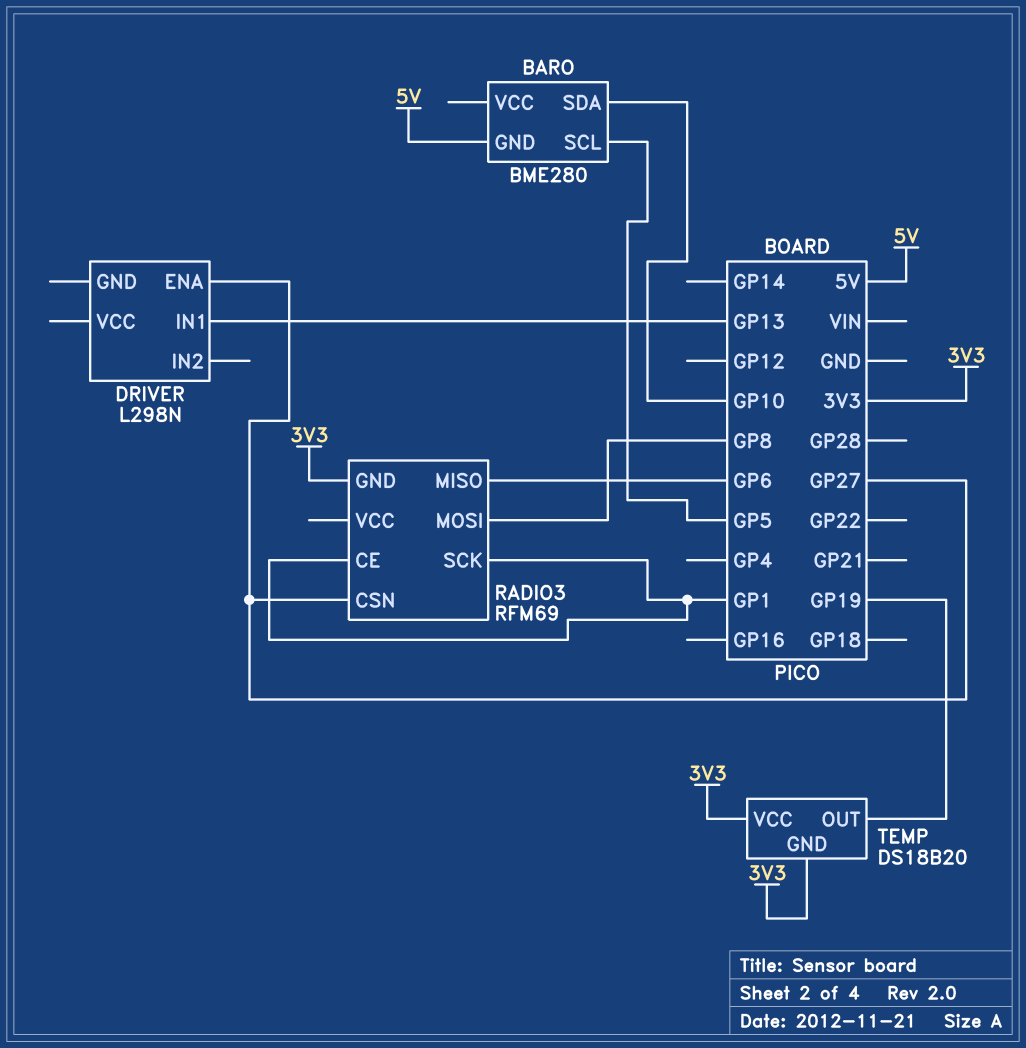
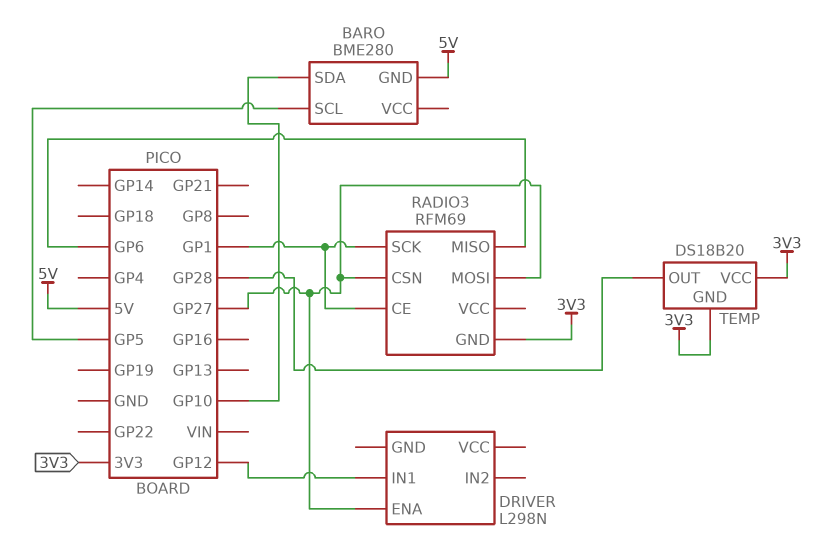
DRIVER pin IN1: GP13 -> GP12
RADIO3 pin MOSI: GP8 -> GP27
TEMP pin OUT: GP19 -> GP28

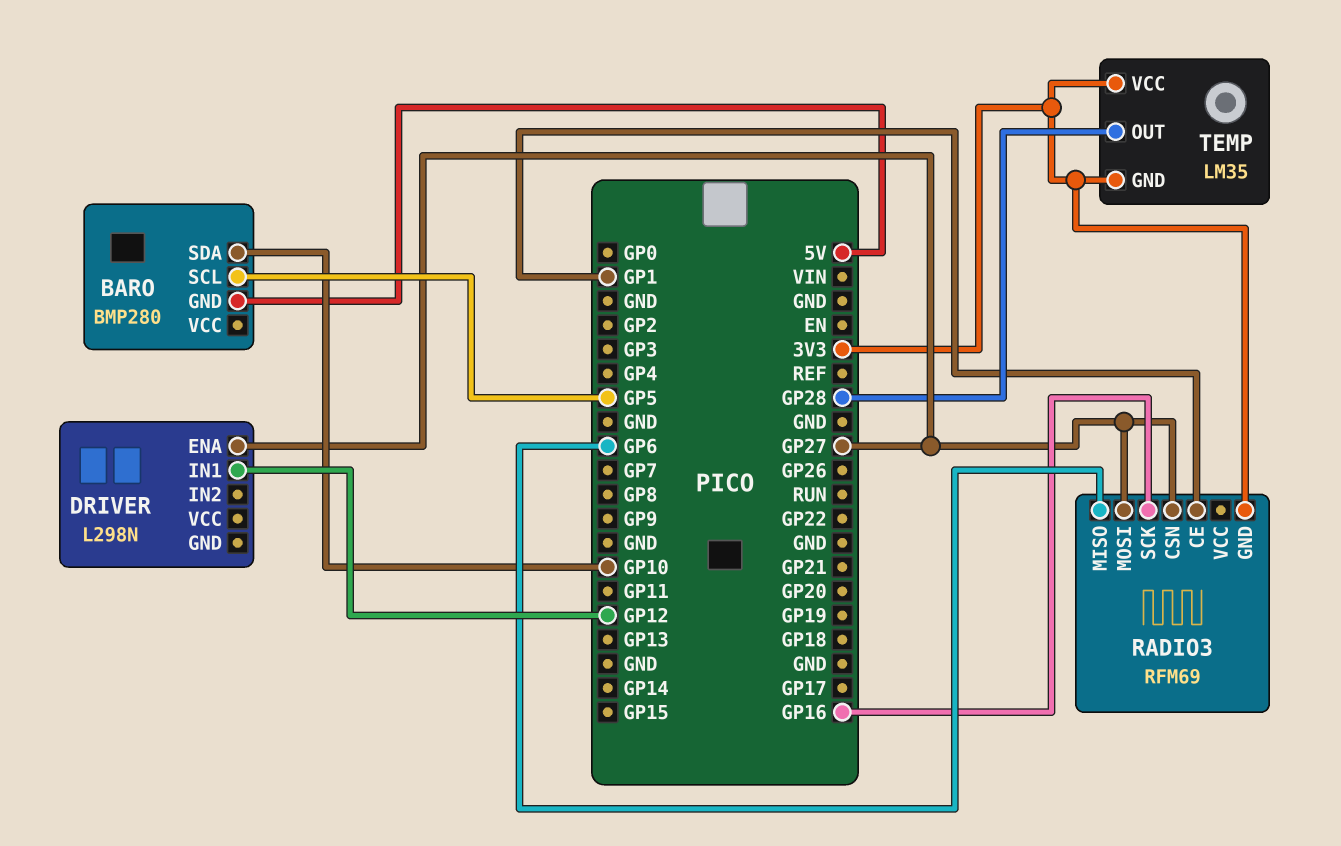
BARO: BME280 -> BMP280
RADIO3 pin SCK: GP1 -> GP16
TEMP: DS18B20 -> LM35

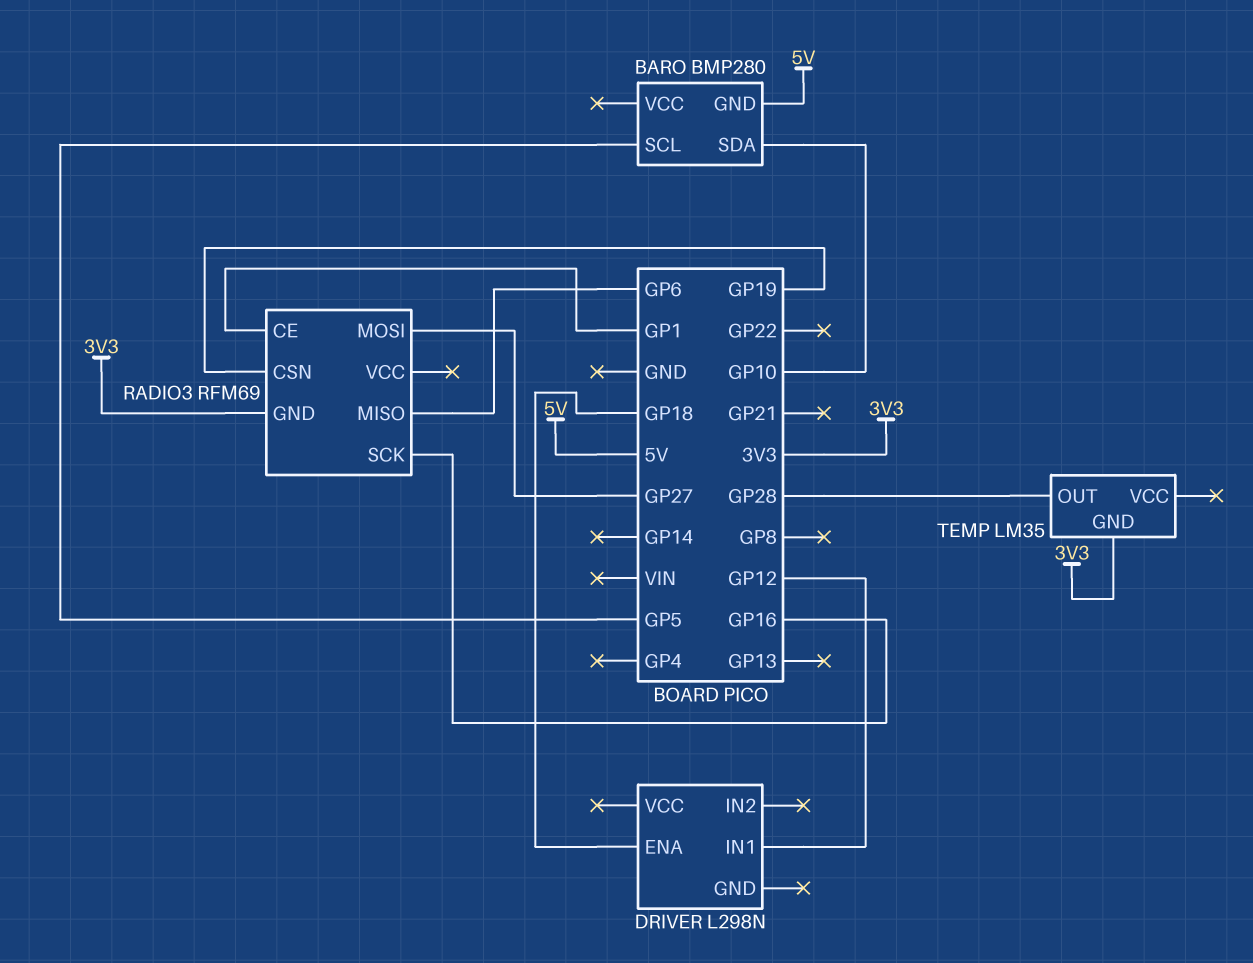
DRIVER pin ENA: GP27 -> GP18
RADIO3 pin CSN: GP27 -> GP19
TEMP pin VCC: 3V3 -> none

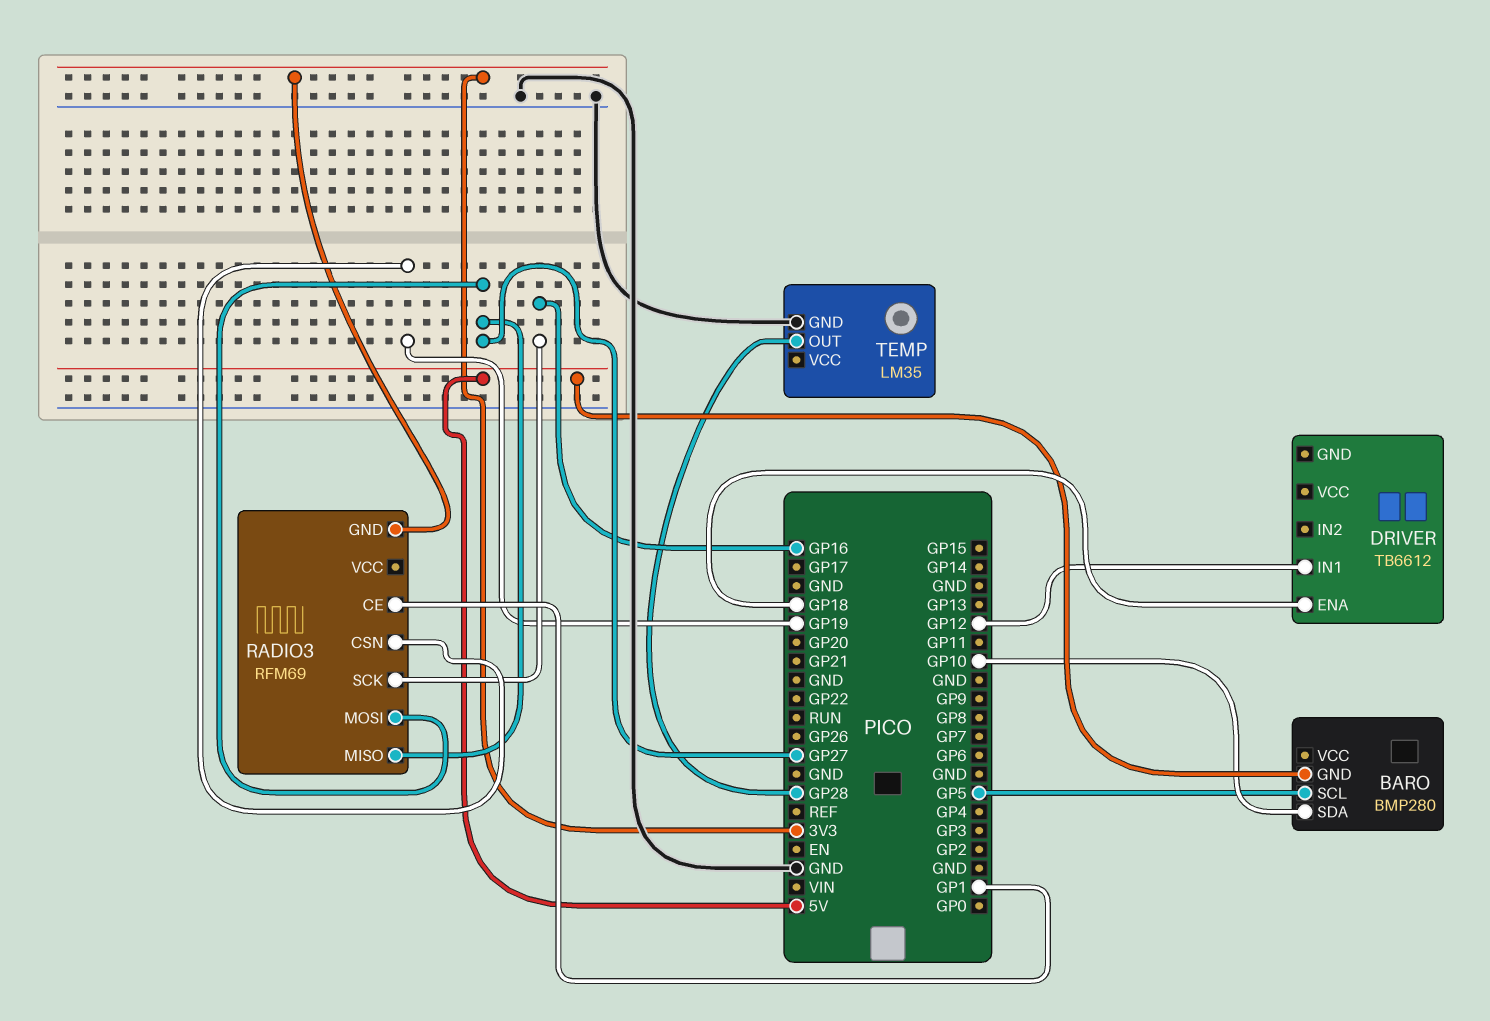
DRIVER: L298N -> TB6612
RADIO3 pin MISO: GP6 -> GP27
TEMP pin GND: 3V3 -> GND

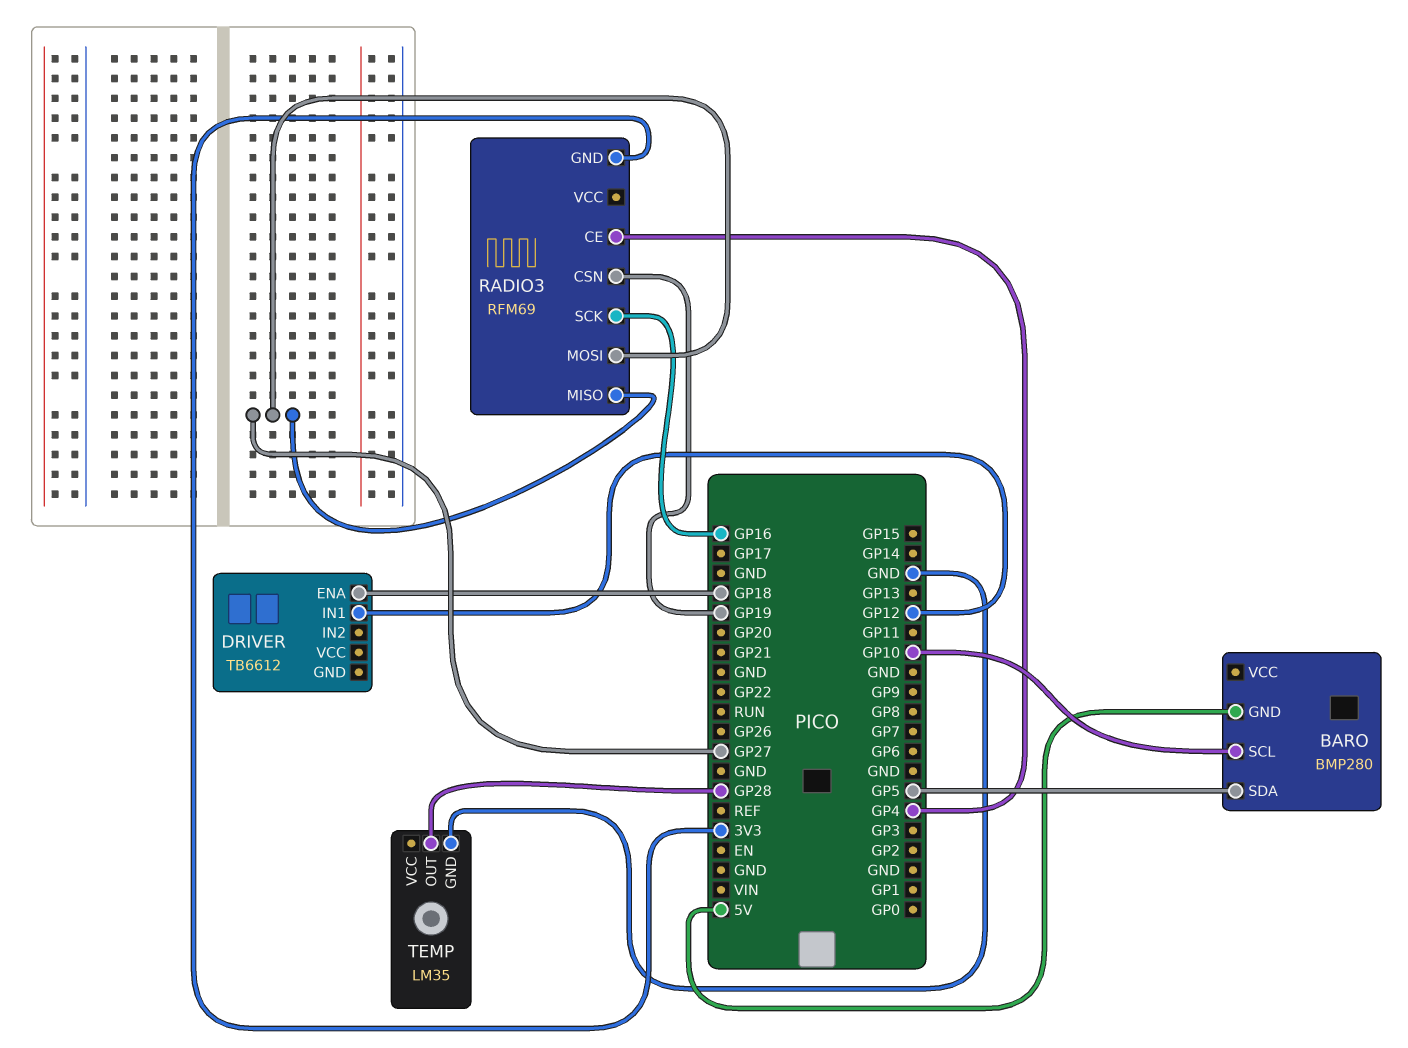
BARO pin SCL: GP5 -> GP10
BARO pin SDA: GP10 -> GP5
RADIO3 pin CE: GP1 -> GP4

